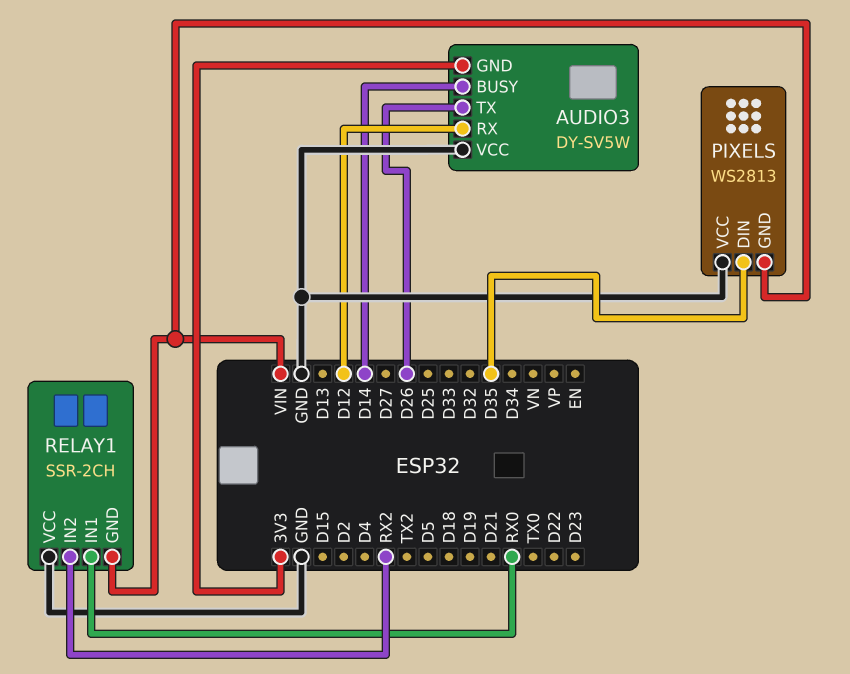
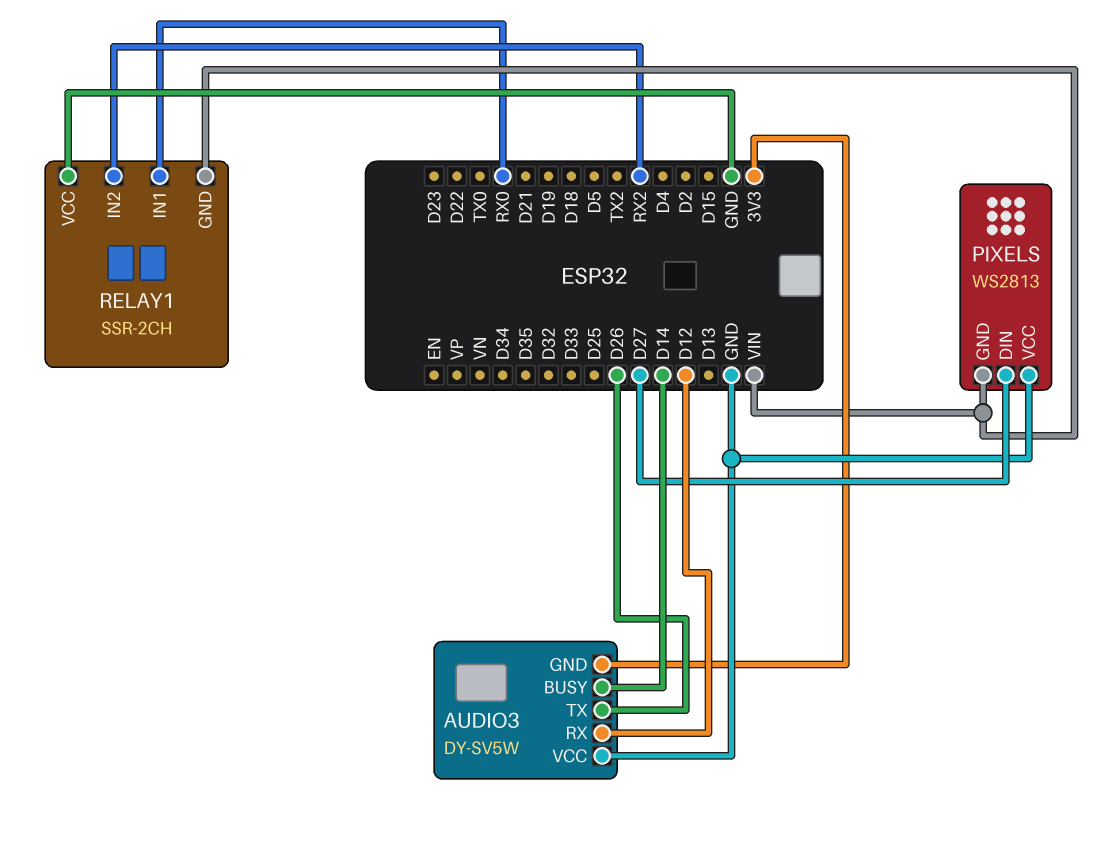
PIXELS pin DIN: D35 -> D27

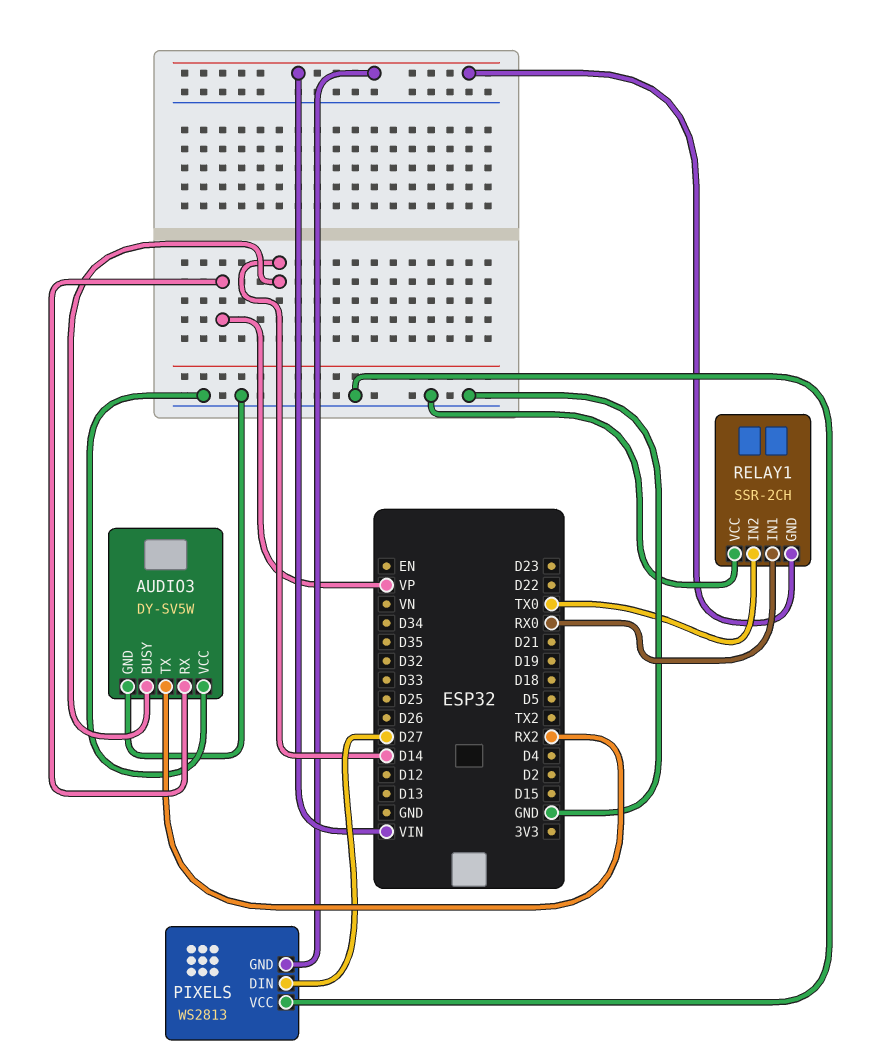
AUDIO3 pin GND: 3V3 -> GND
AUDIO3 pin RX: D12 -> VP
AUDIO3 pin TX: D26 -> RX2
RELAY1 pin IN2: RX2 -> TX0

